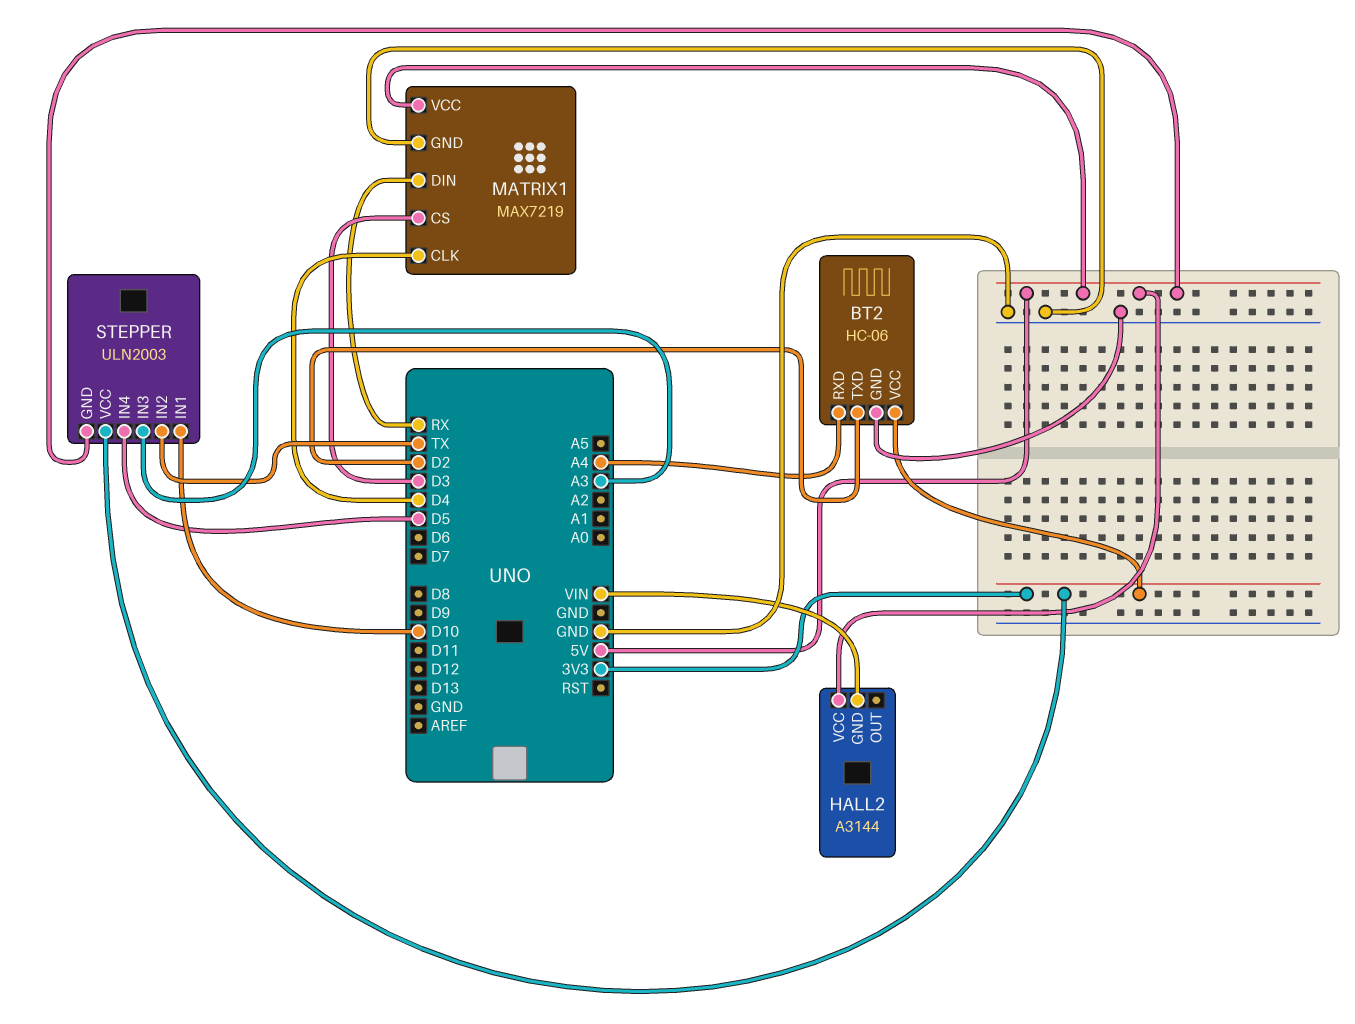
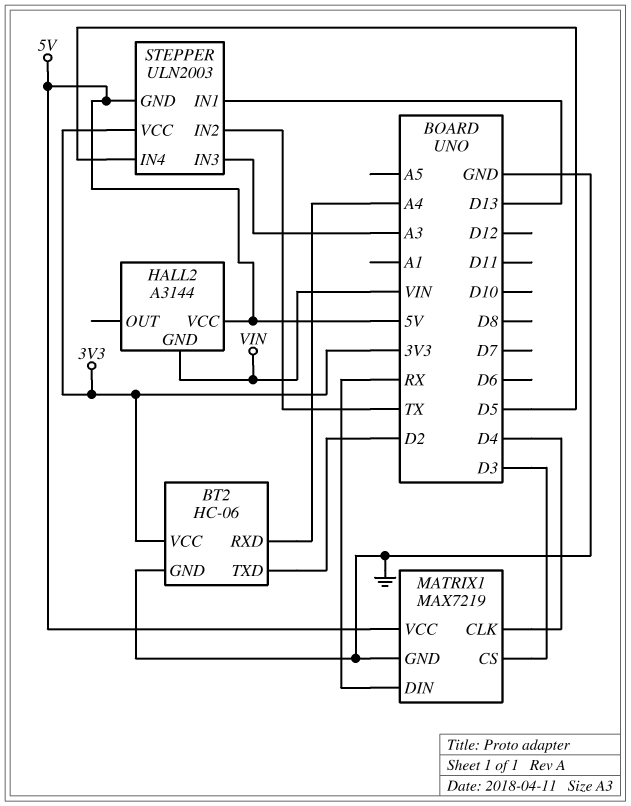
STEPPER pin IN1: D10 -> D13

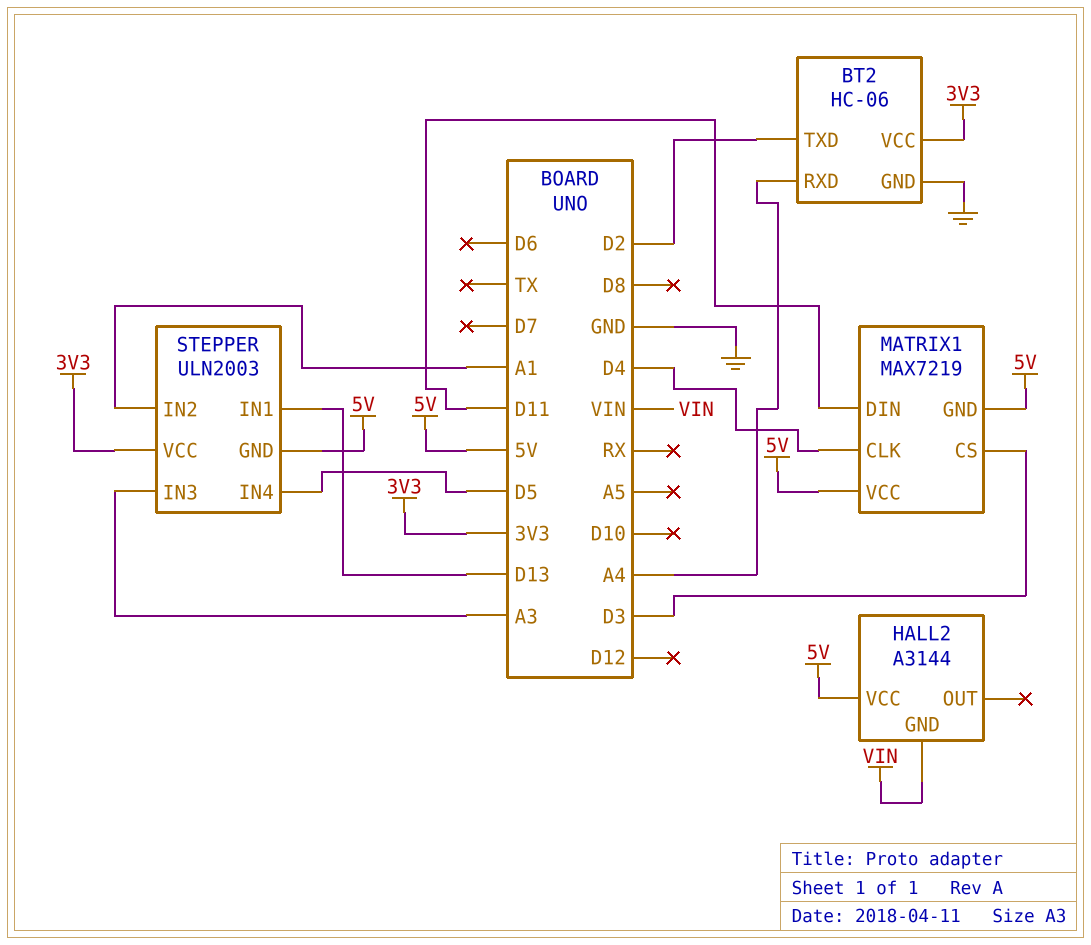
MATRIX1 pin DIN: RX -> D11
MATRIX1 pin GND: GND -> 5V
STEPPER pin IN2: TX -> A1

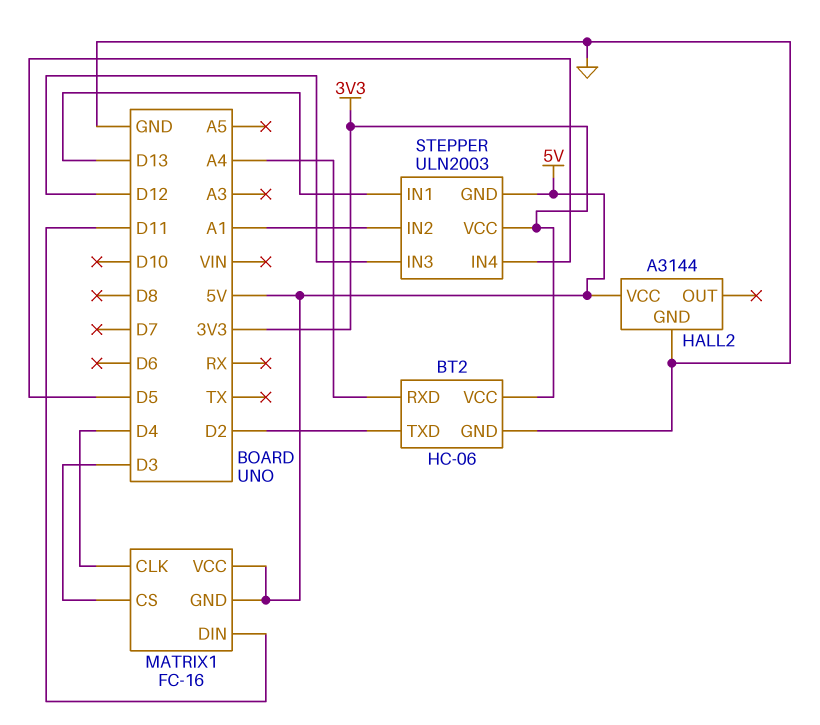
HALL2 pin GND: VIN -> GND
MATRIX1: MAX7219 -> FC-16
STEPPER pin IN3: A3 -> D12

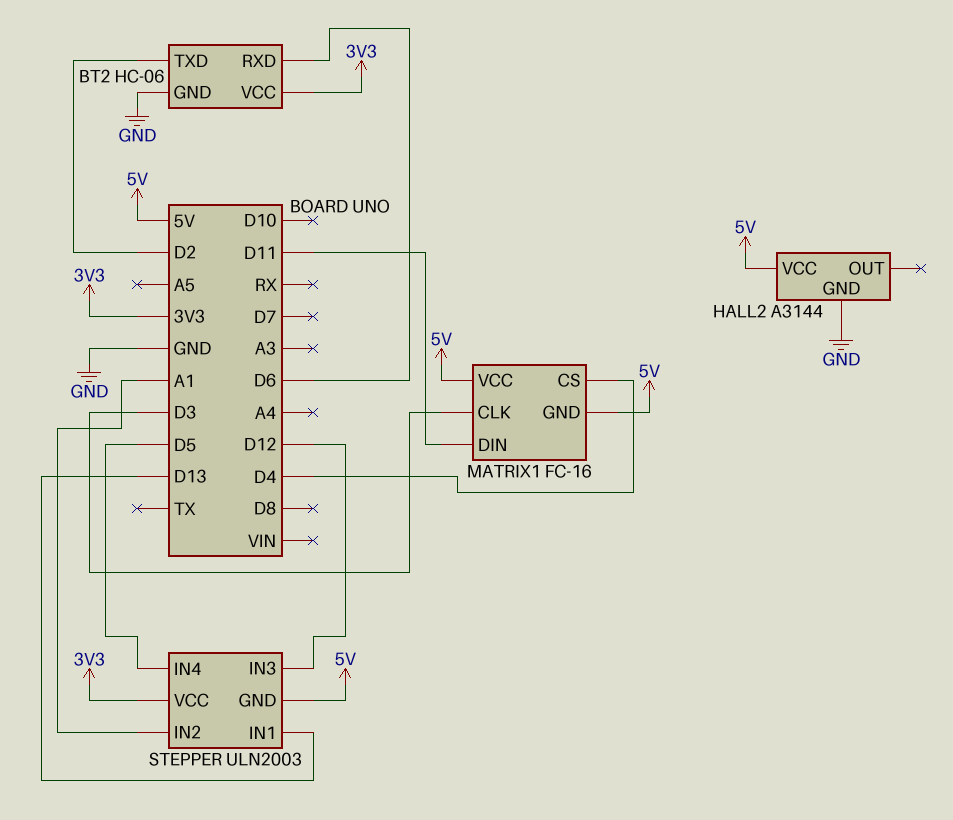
BT2 pin RXD: A4 -> D6
MATRIX1 pin CLK: D4 -> D3
MATRIX1 pin CS: D3 -> D4

